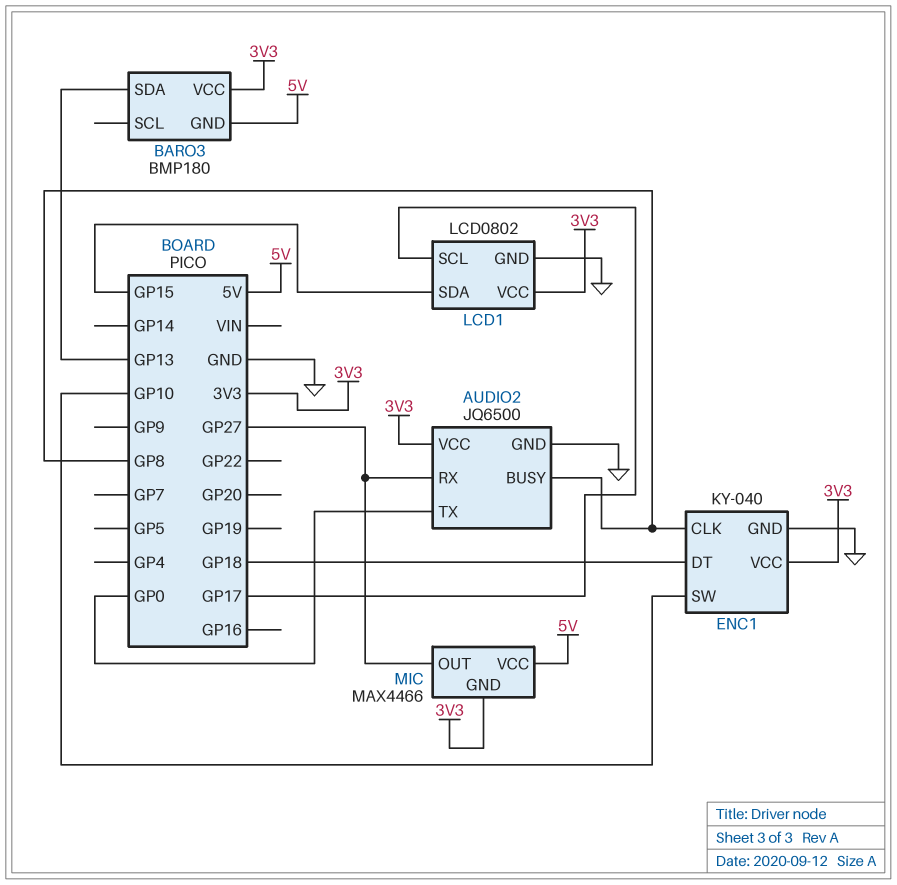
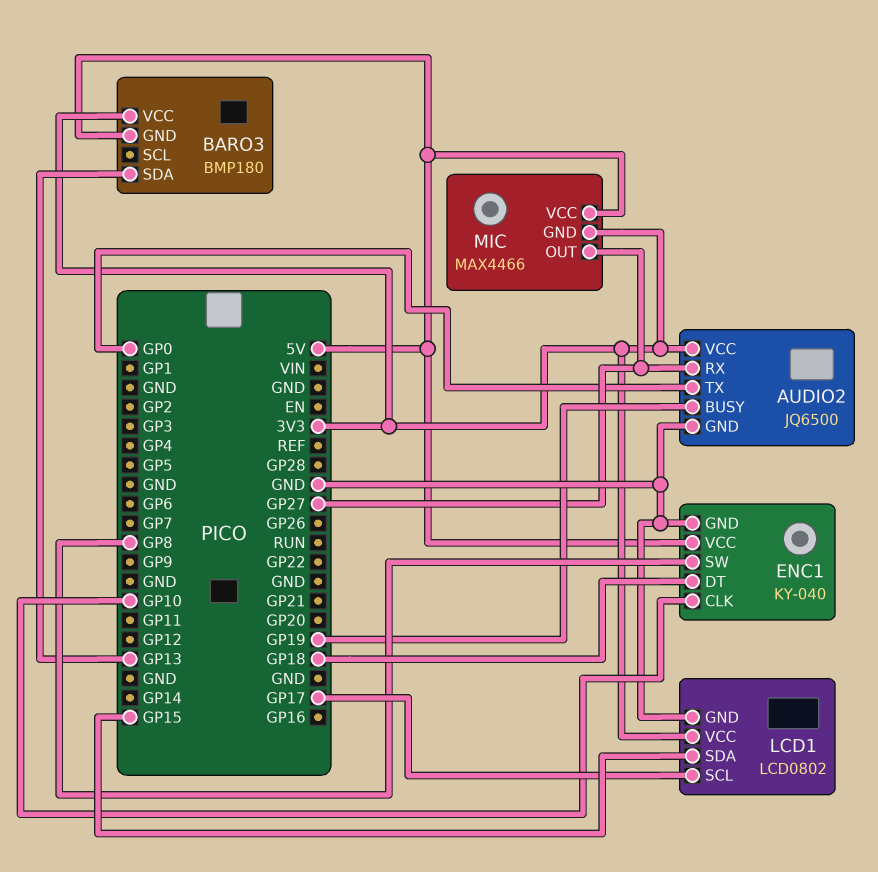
AUDIO2 pin BUSY: GP8 -> GP19
ENC1 pin CLK: GP8 -> GP10
ENC1 pin SW: GP10 -> GP8
ENC1 pin VCC: 3V3 -> 5V

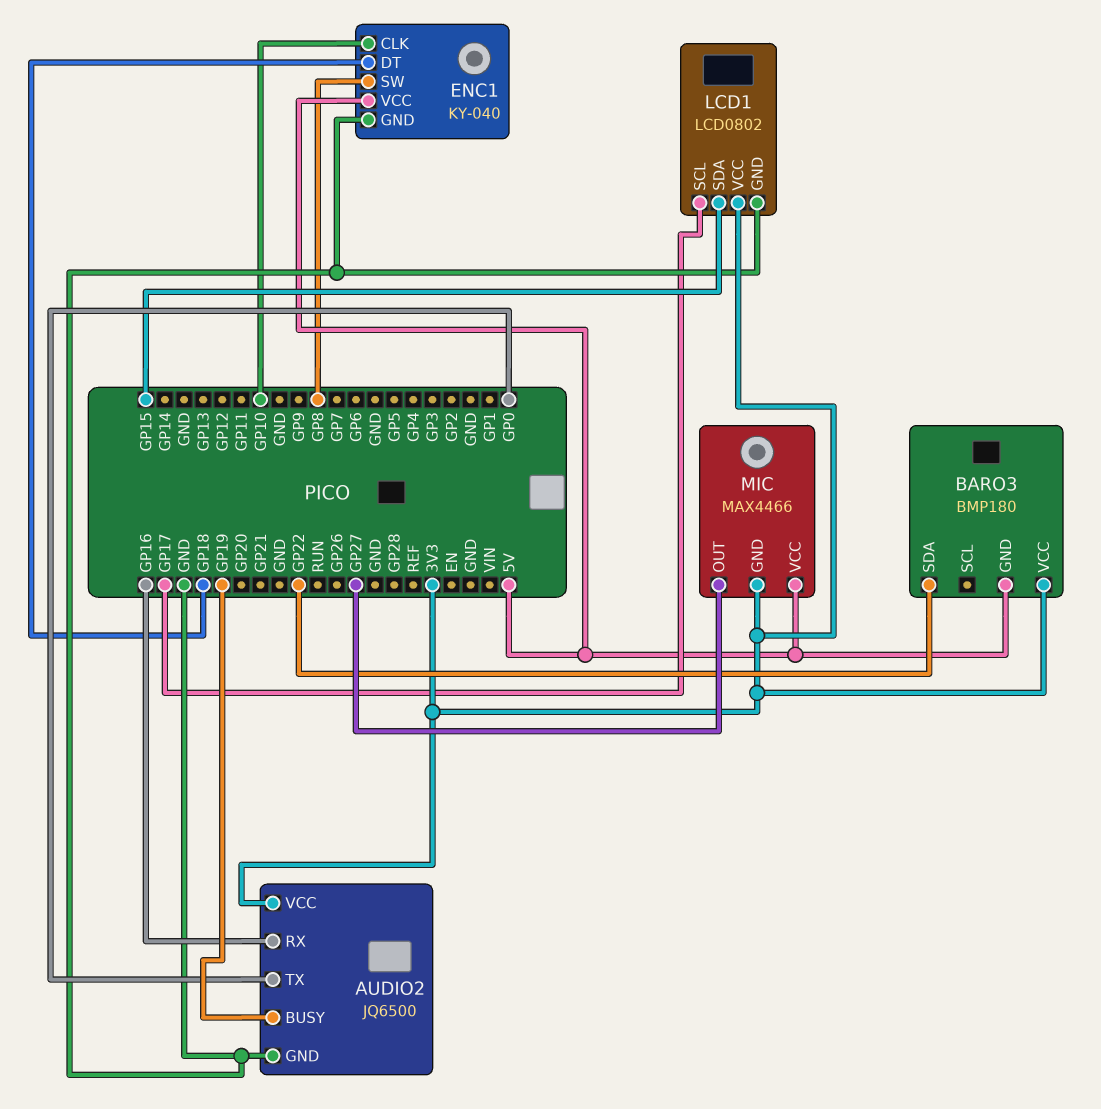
AUDIO2 pin RX: GP27 -> GP16
BARO3 pin SDA: GP13 -> GP22

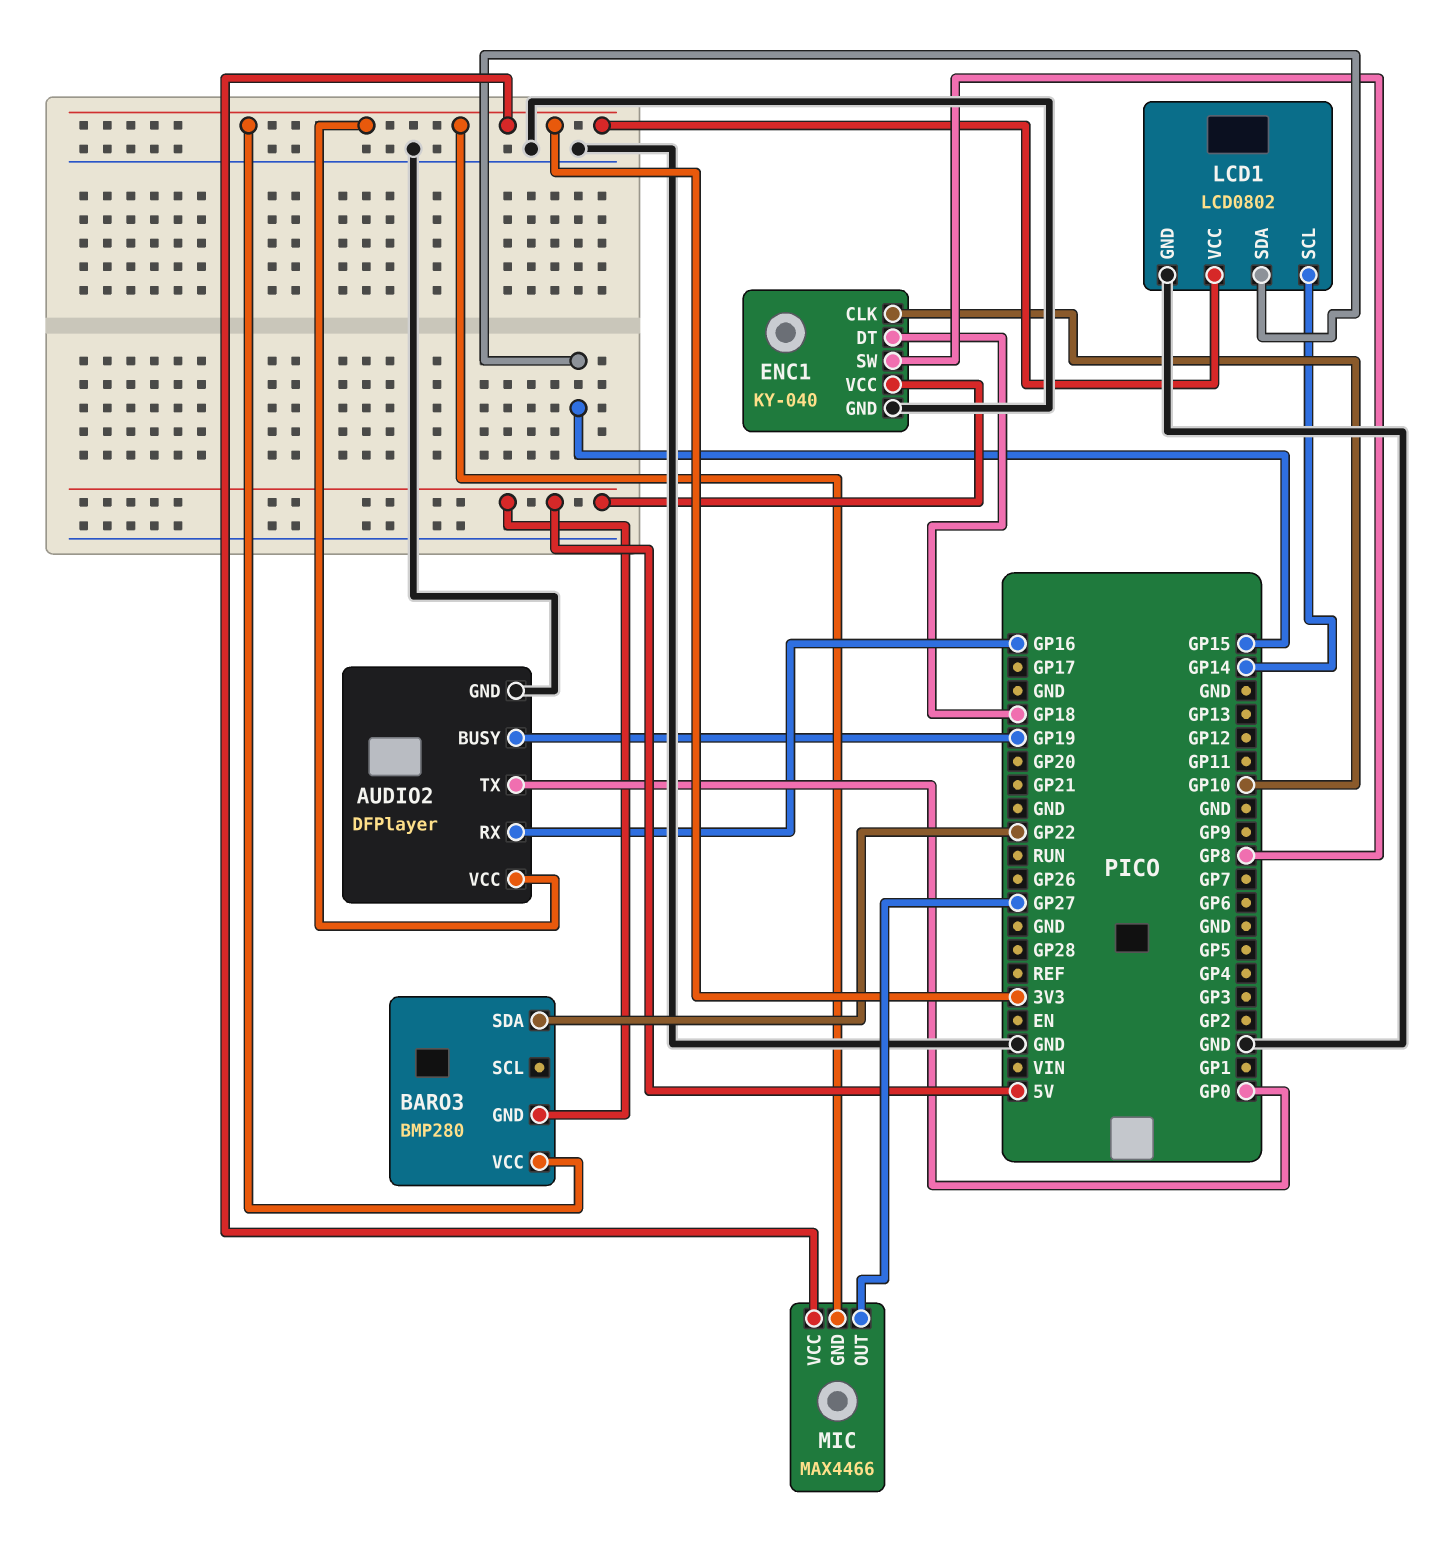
AUDIO2: JQ6500 -> DFPlayer
BARO3: BMP180 -> BMP280
LCD1 pin SCL: GP17 -> GP14
MIC pin VCC: 5V -> 3V3

